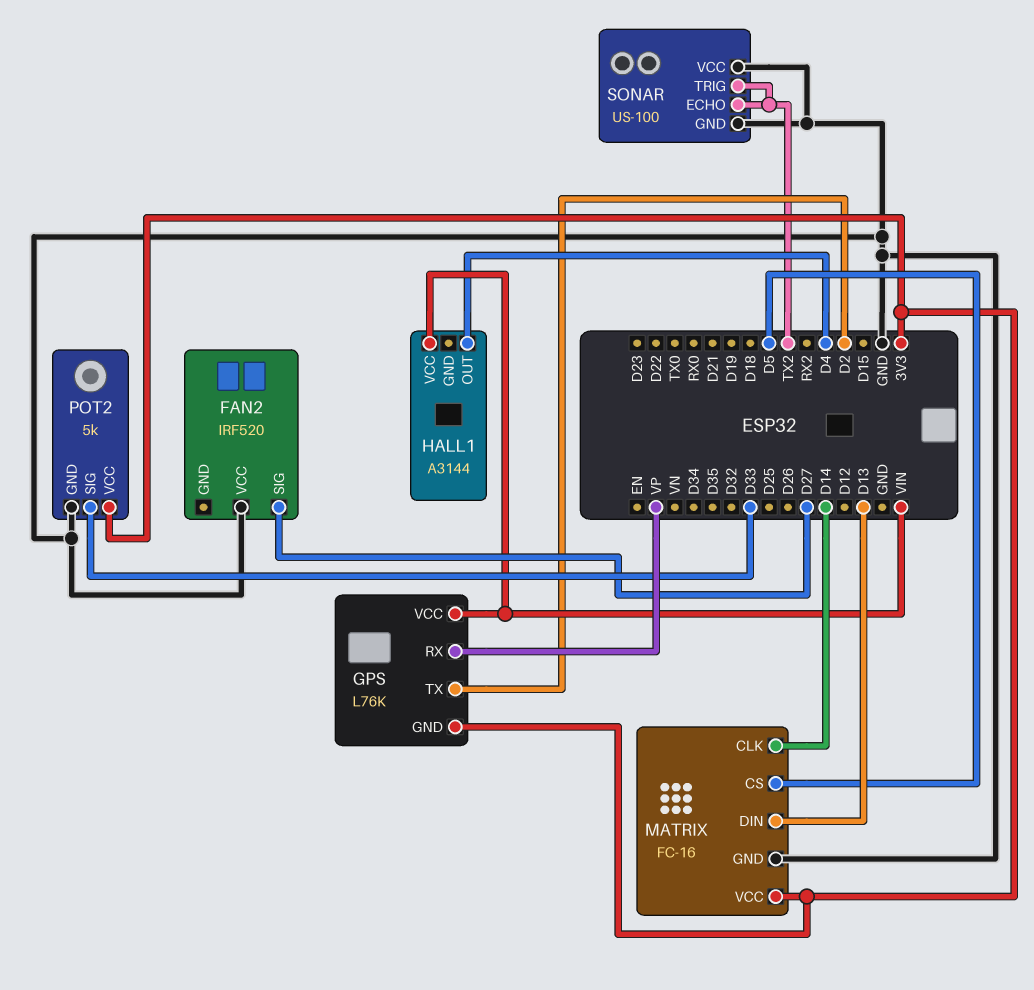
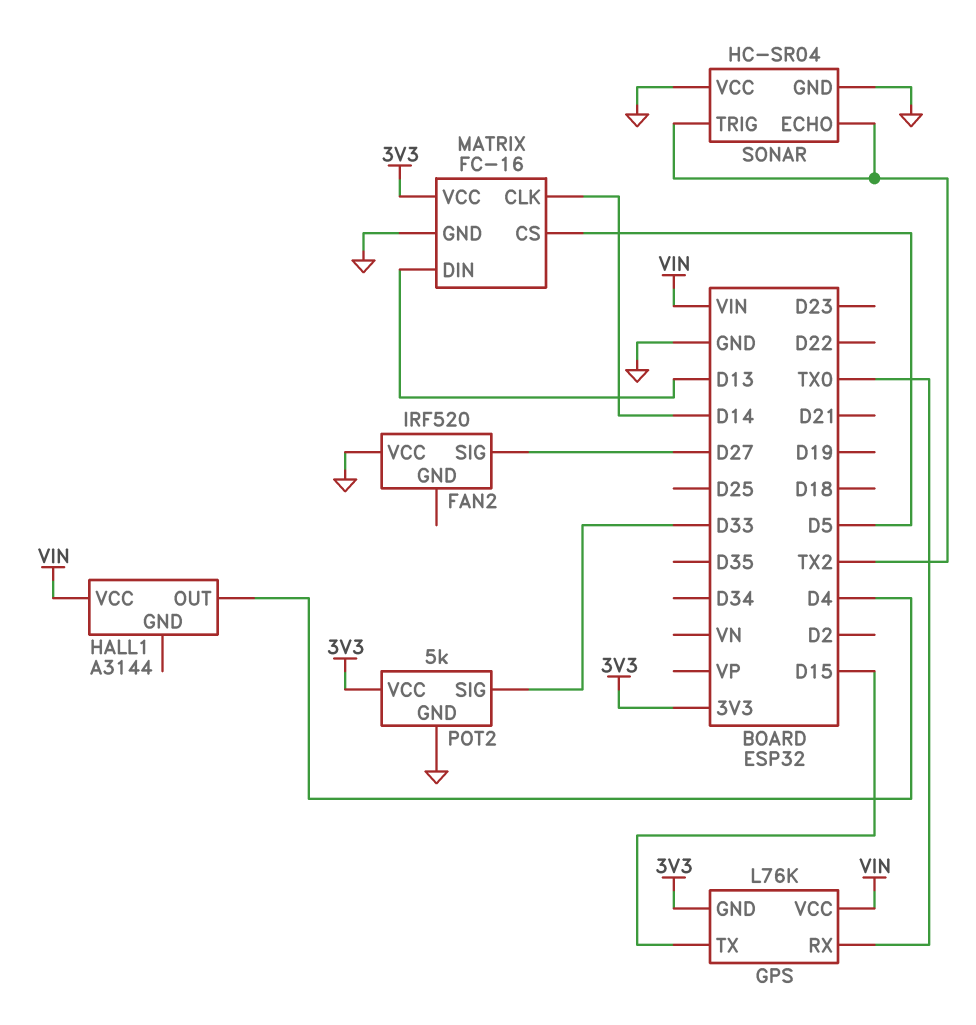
GPS pin RX: VP -> TX0
GPS pin TX: D2 -> D15
SONAR: US-100 -> HC-SR04

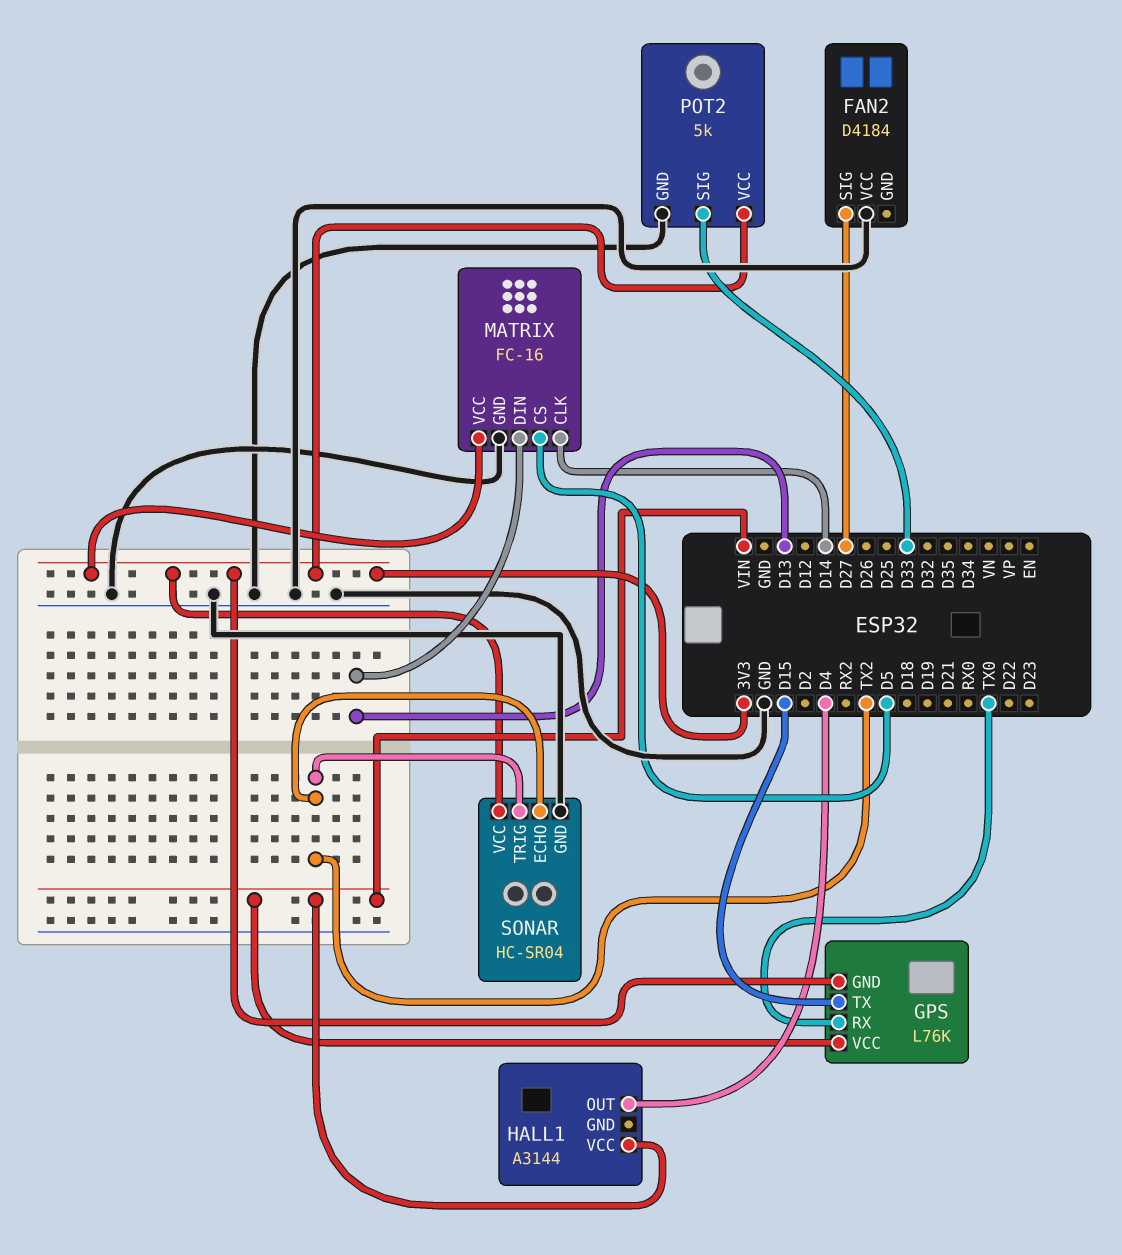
FAN2: IRF520 -> D4184
SONAR pin VCC: GND -> 3V3

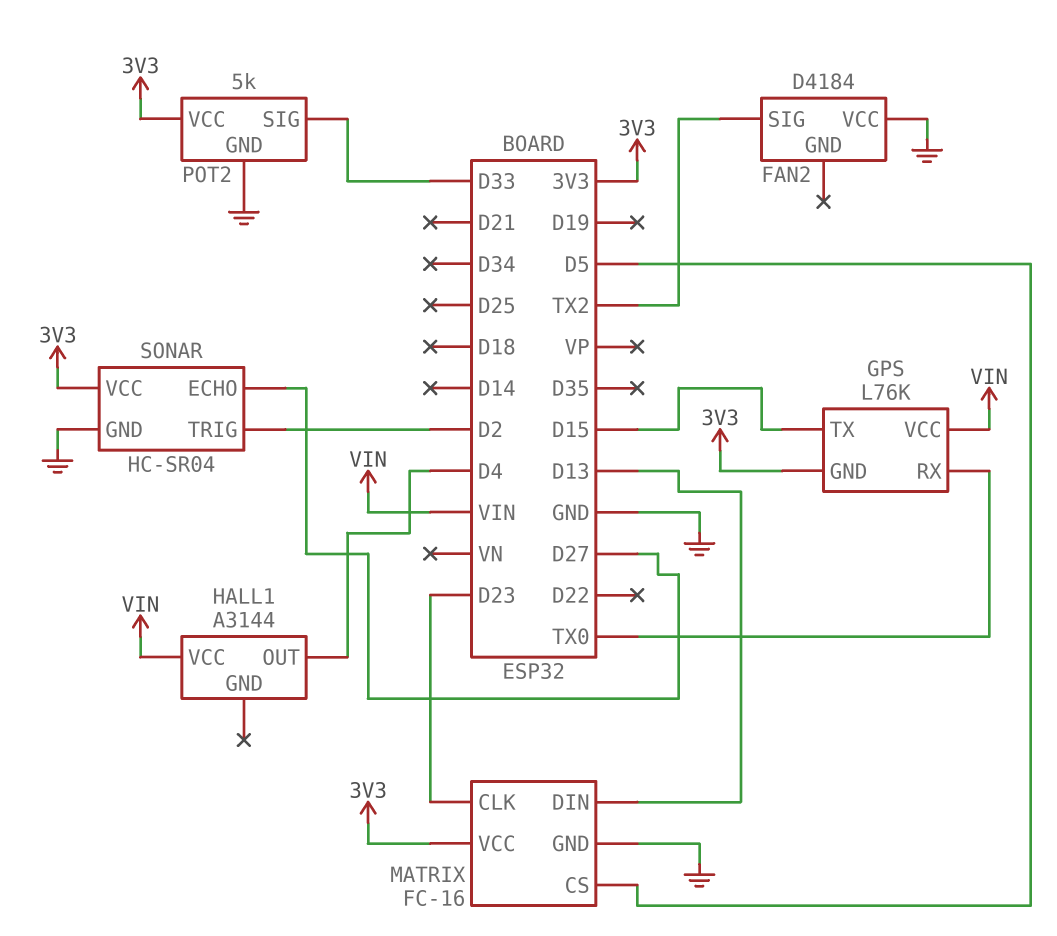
FAN2 pin SIG: D27 -> TX2
MATRIX pin CLK: D14 -> D23
SONAR pin ECHO: TX2 -> D27
SONAR pin TRIG: TX2 -> D2

